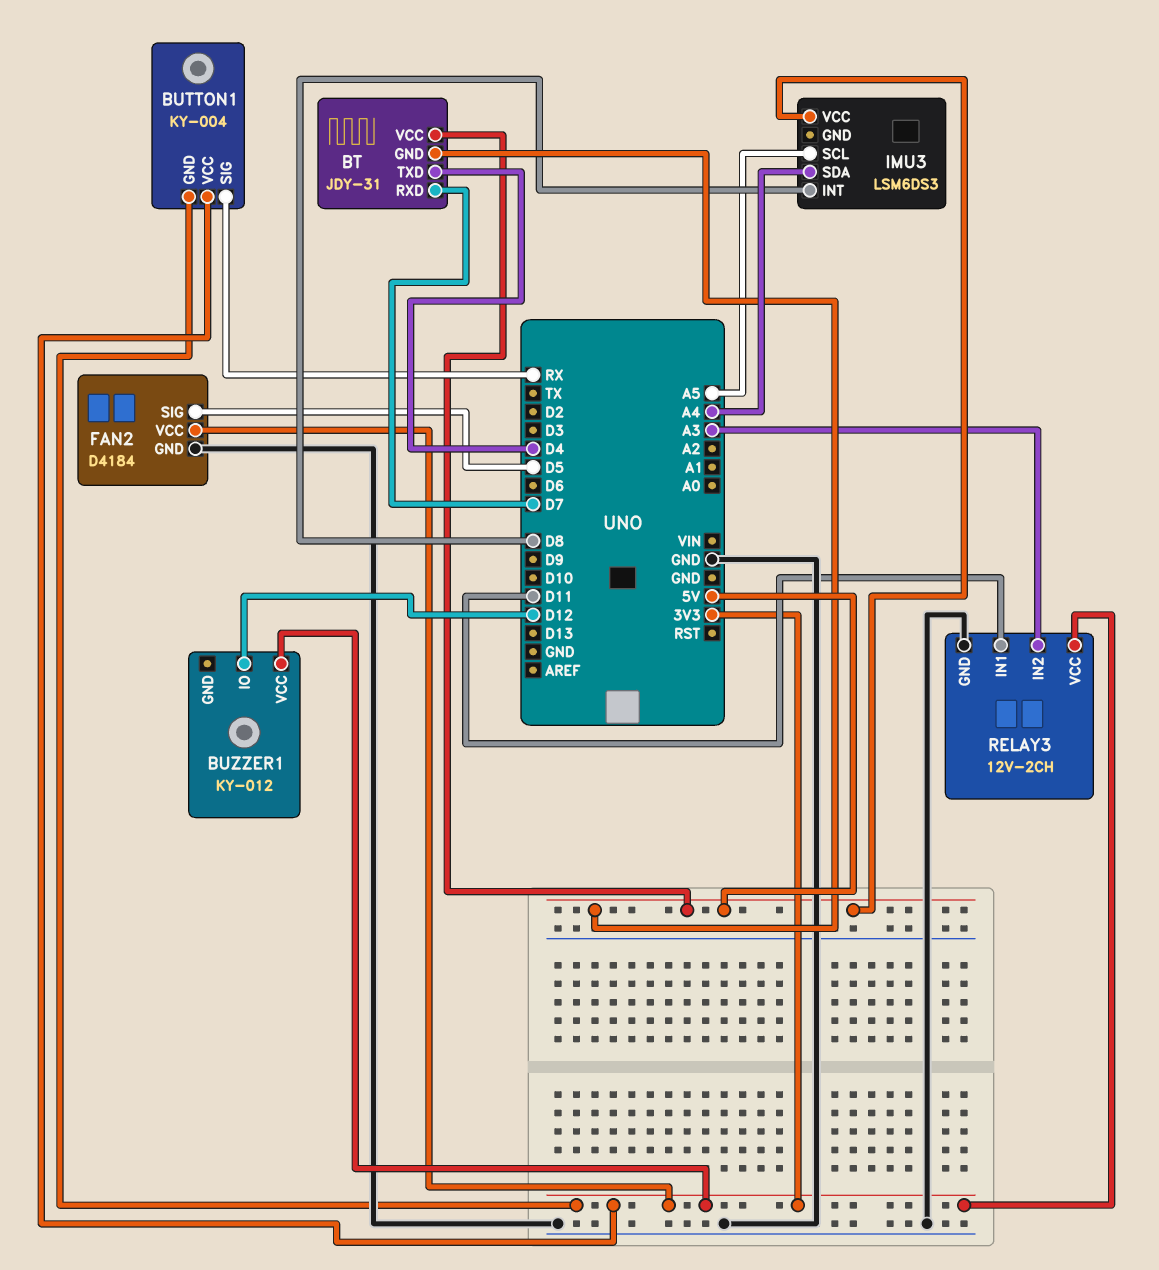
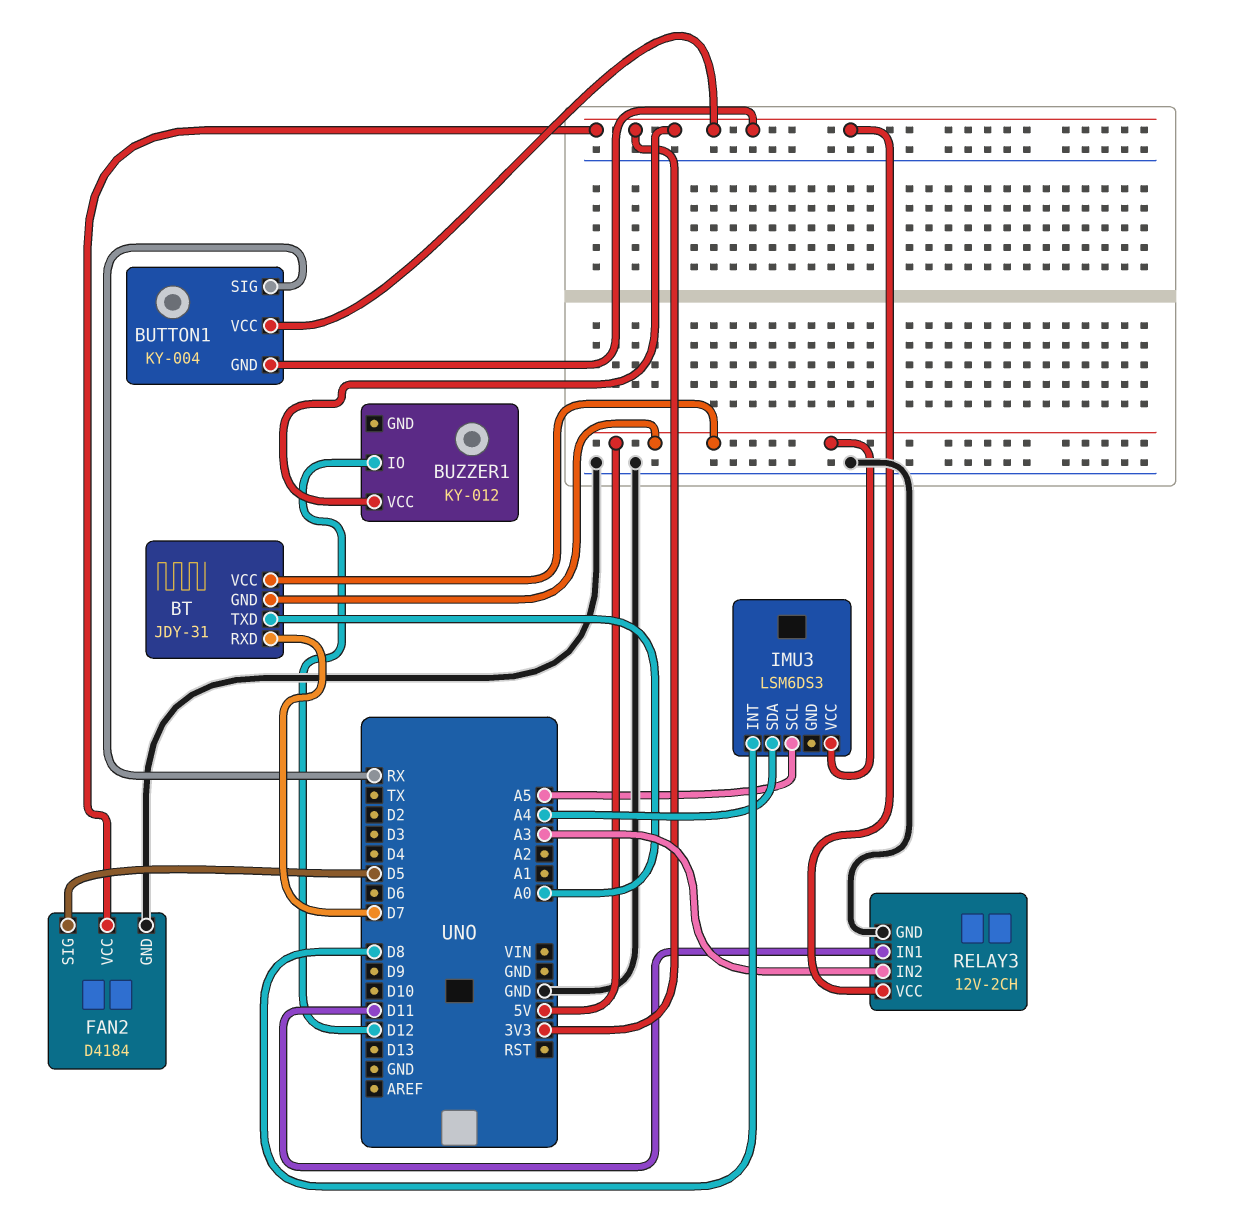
BT pin TXD: D4 -> A0

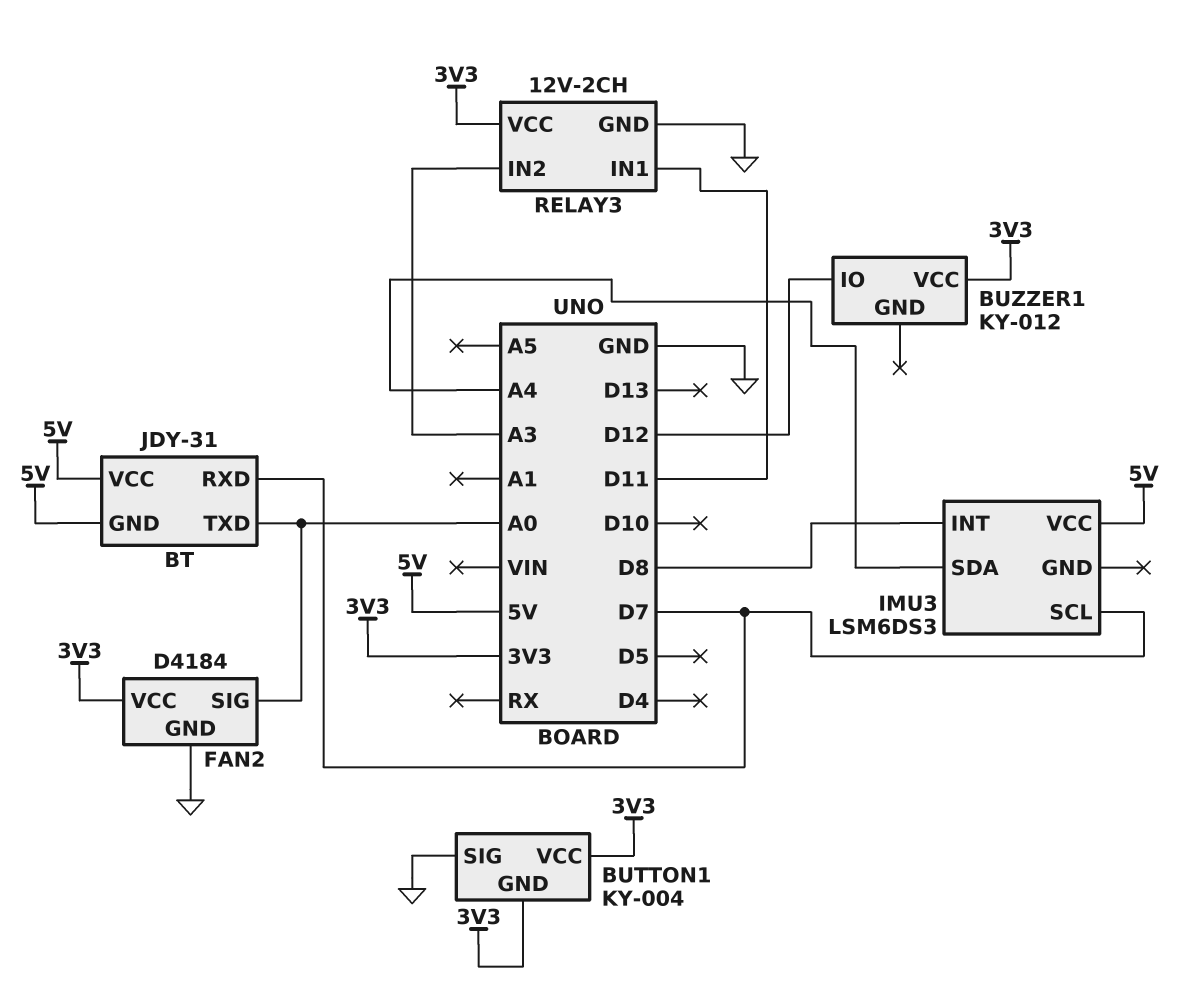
BUTTON1 pin SIG: RX -> GND
FAN2 pin SIG: D5 -> A0
IMU3 pin SCL: A5 -> D7

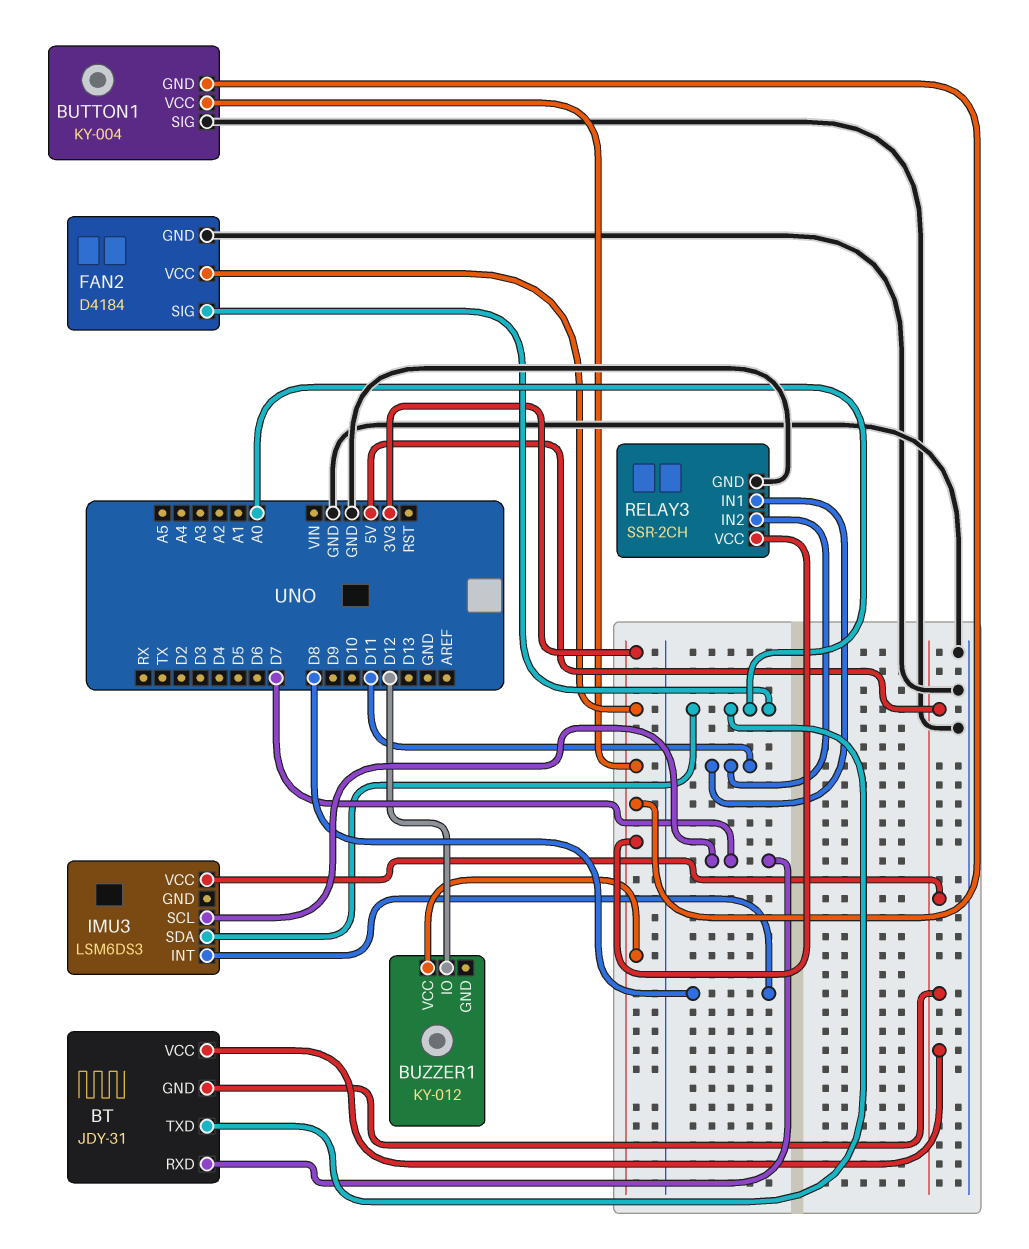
IMU3 pin SDA: A4 -> A0
RELAY3: 12V-2CH -> SSR-2CH
RELAY3 pin IN2: A3 -> D11

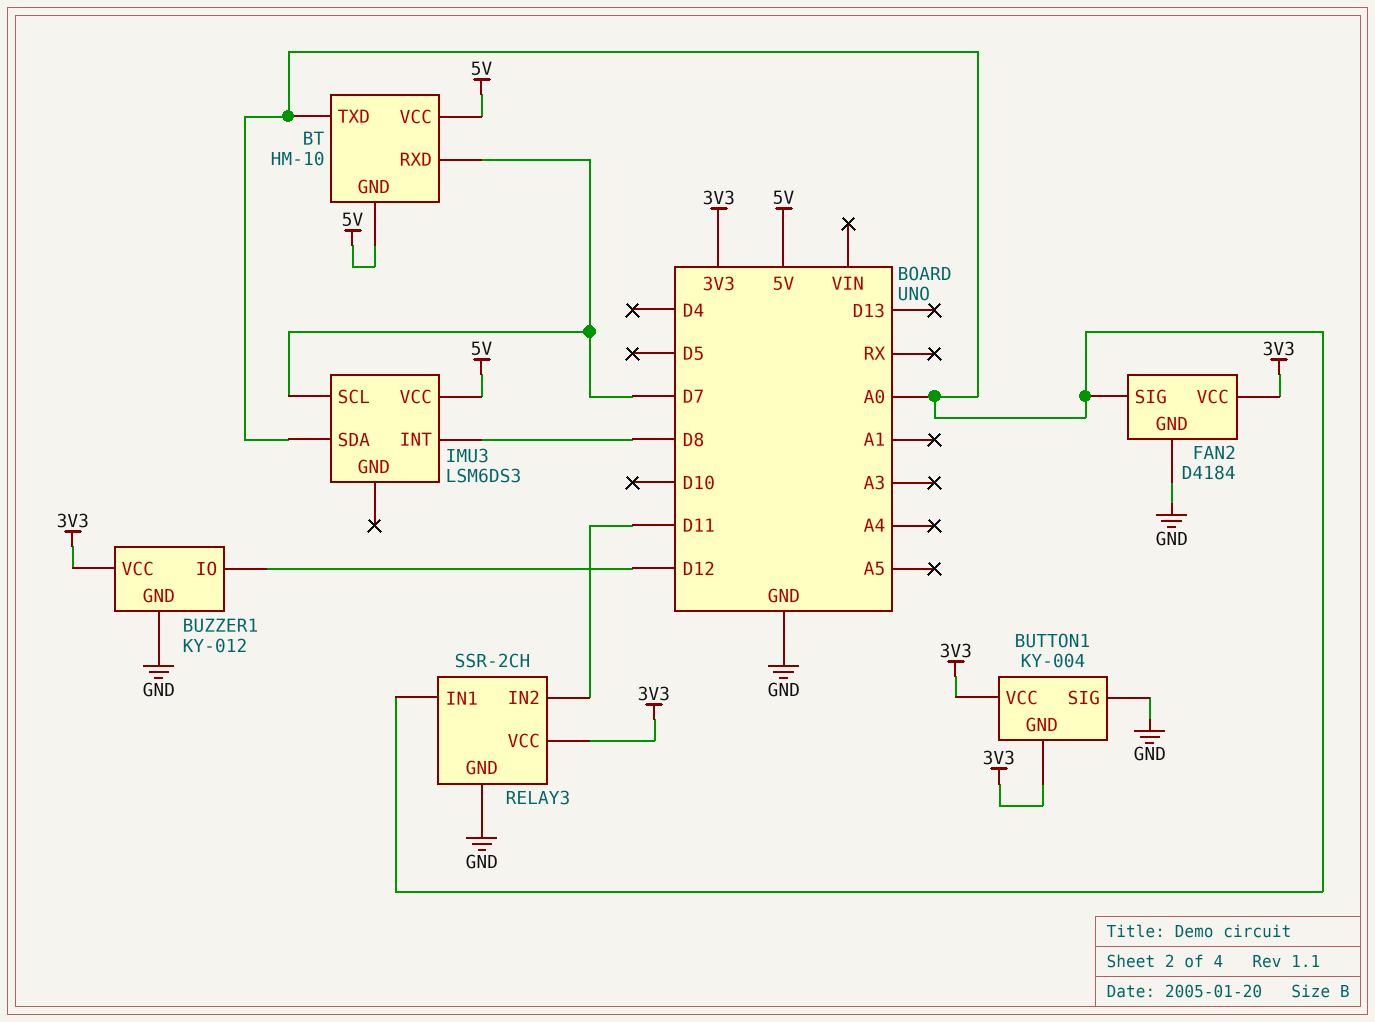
BT: JDY-31 -> HM-10
BUZZER1 pin GND: none -> GND
RELAY3 pin IN1: D11 -> A0

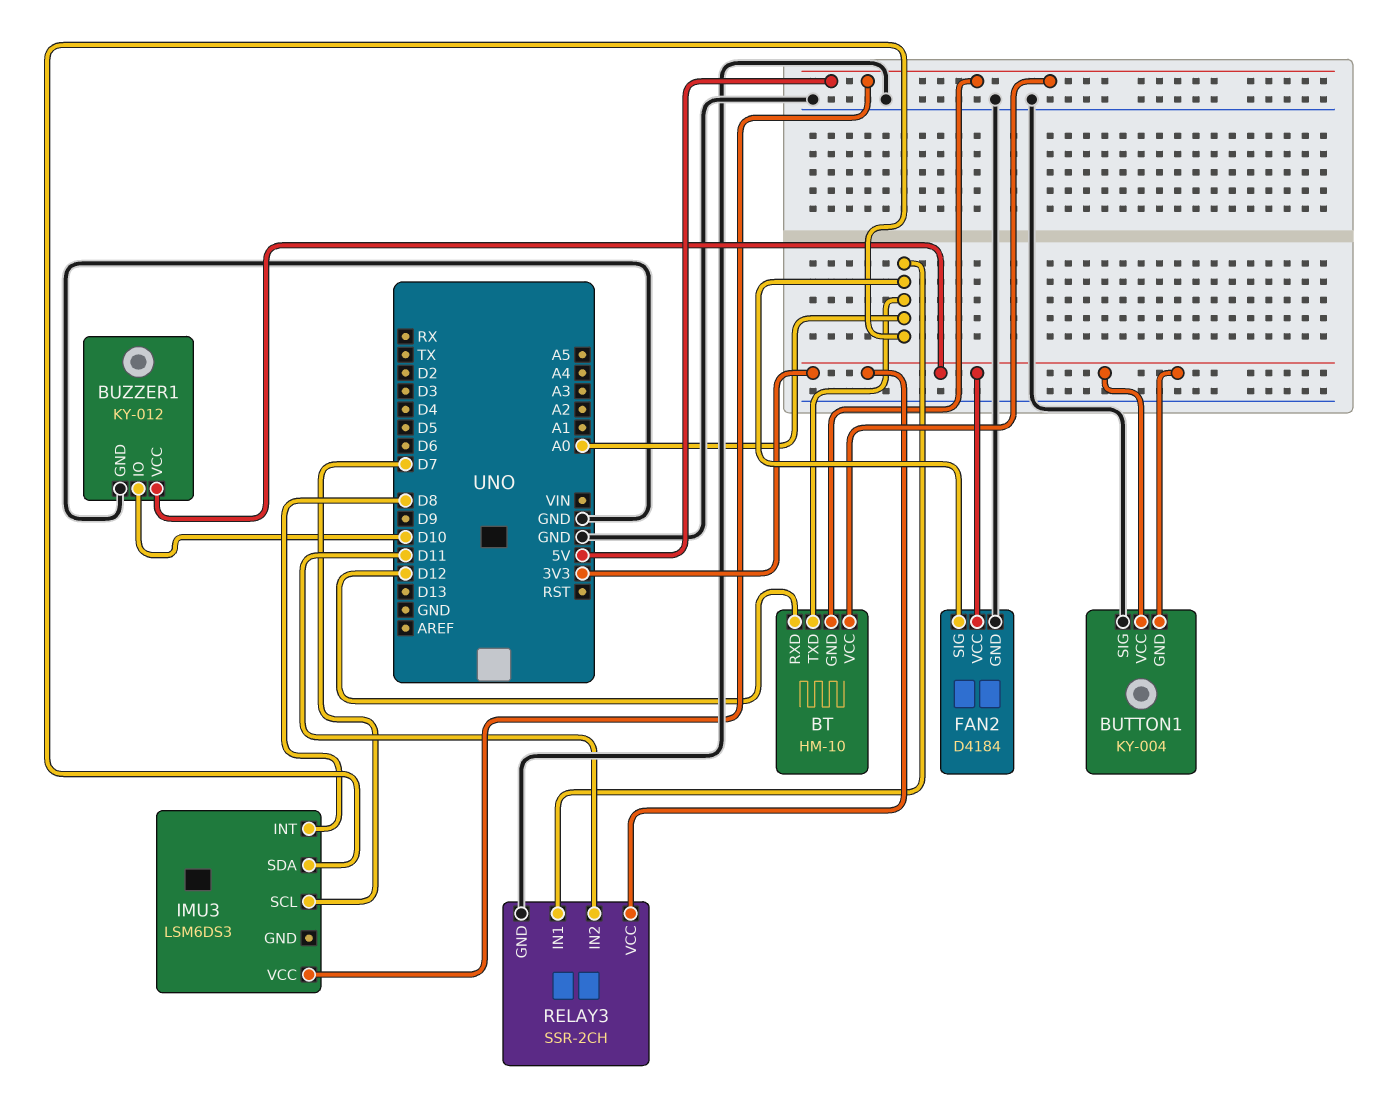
BT pin RXD: D7 -> D12
BUZZER1 pin IO: D12 -> D10

